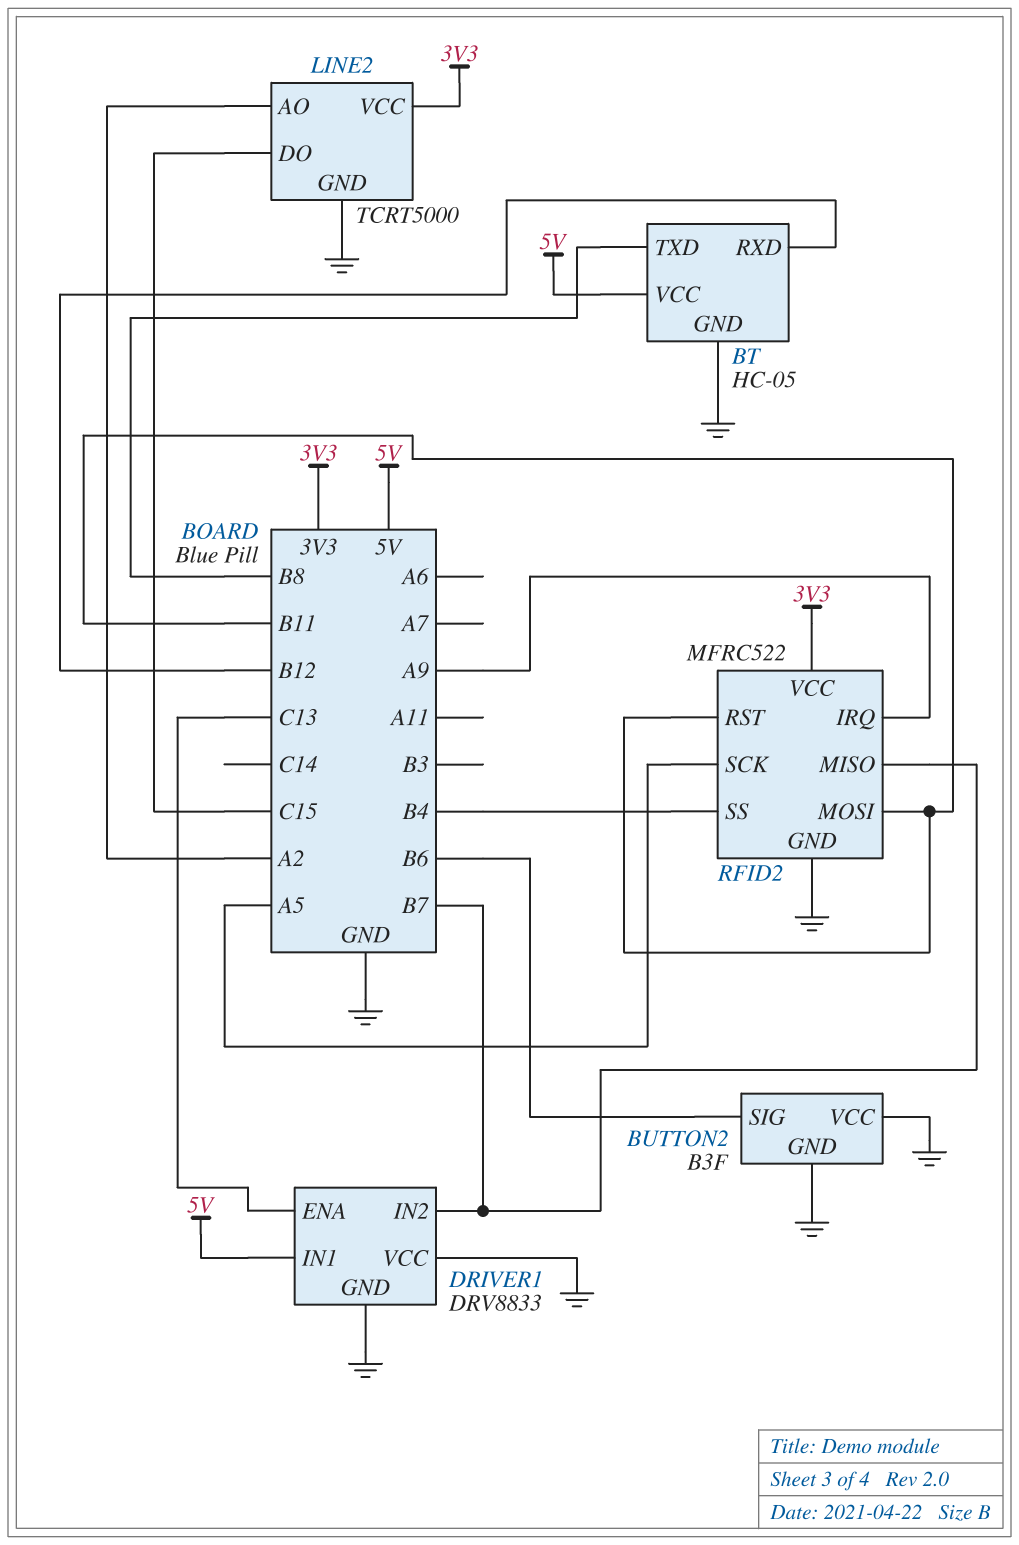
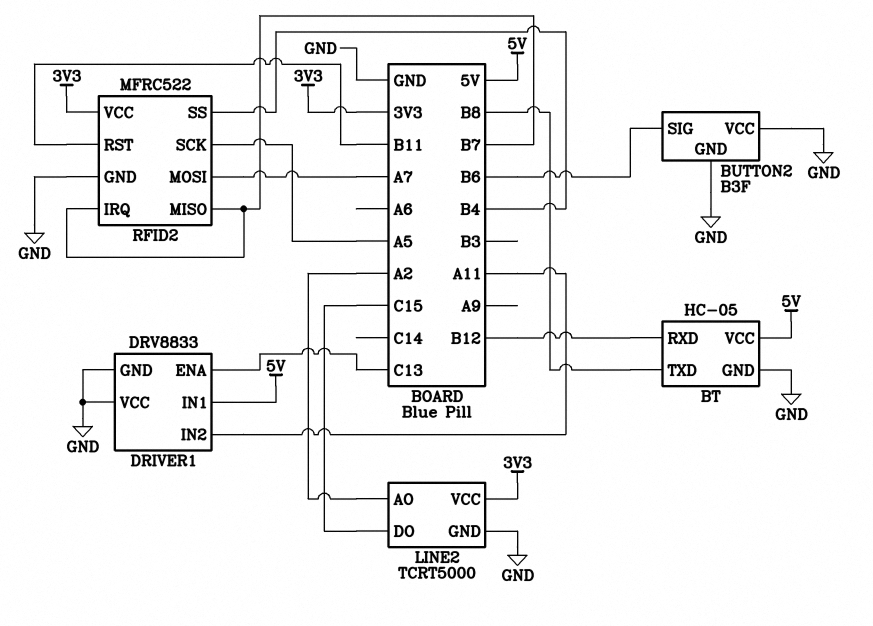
DRIVER1 pin IN2: B7 -> A11
RFID2 pin IRQ: A9 -> B7
RFID2 pin MOSI: B11 -> A7

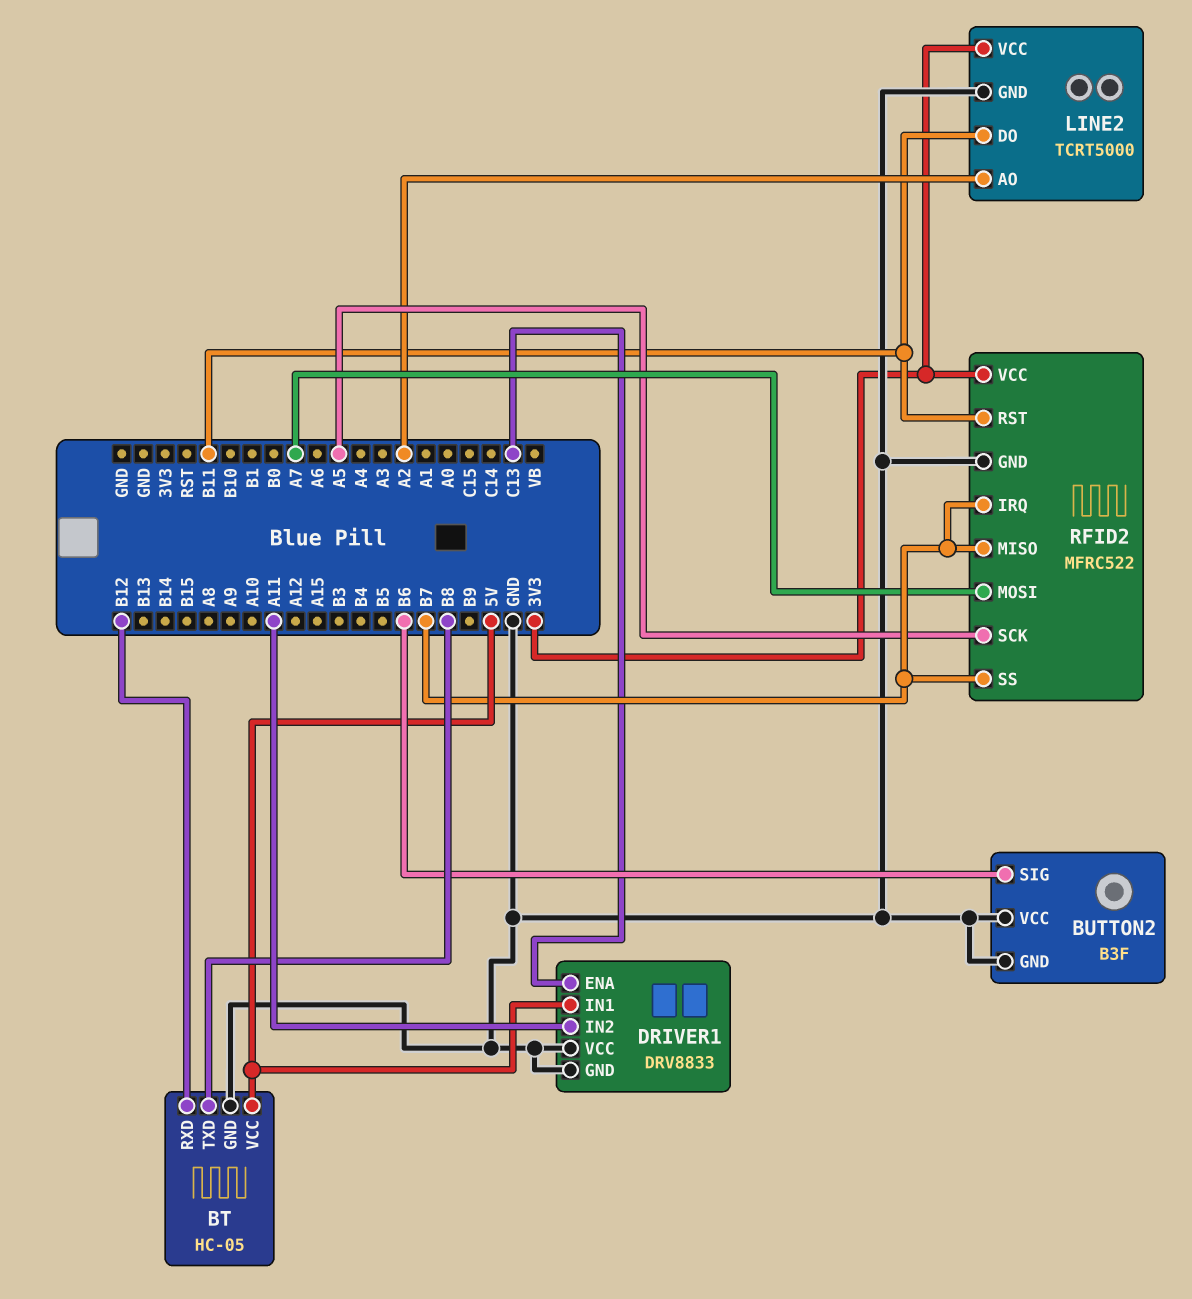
LINE2 pin DO: C15 -> B11
RFID2 pin SS: B4 -> B7

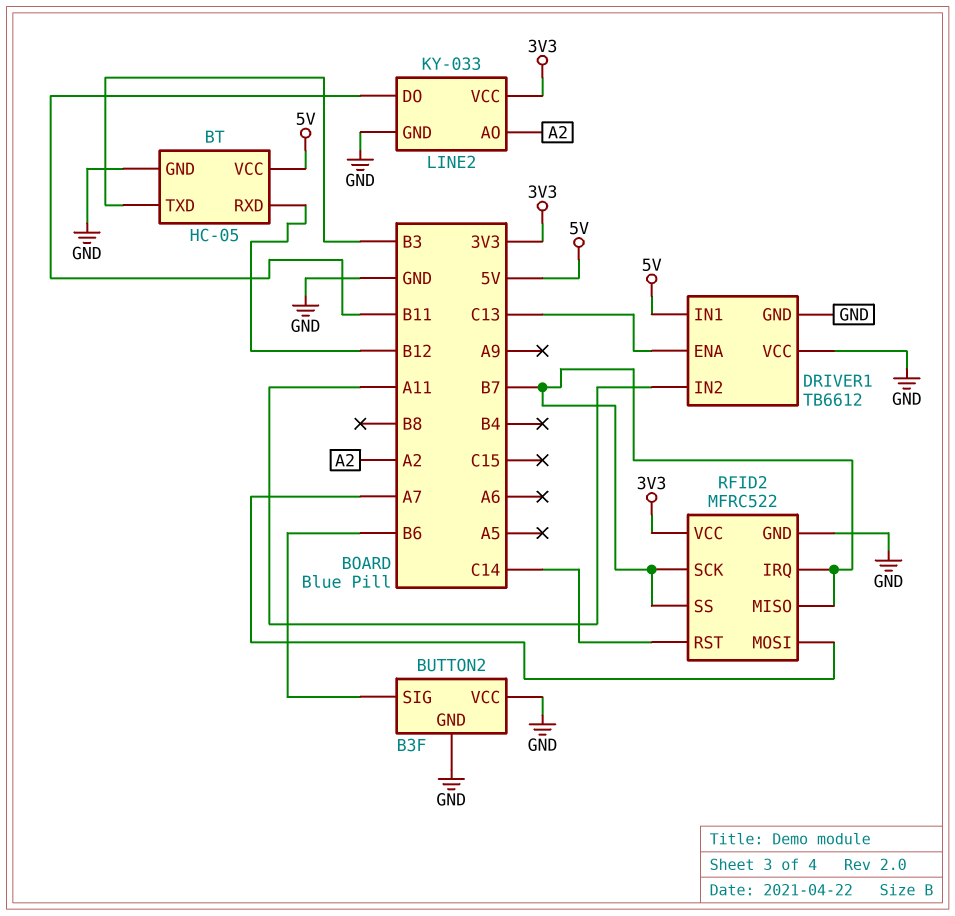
BT pin TXD: B8 -> B3
DRIVER1: DRV8833 -> TB6612
LINE2: TCRT5000 -> KY-033
RFID2 pin RST: B11 -> C14
RFID2 pin SCK: A5 -> B7

